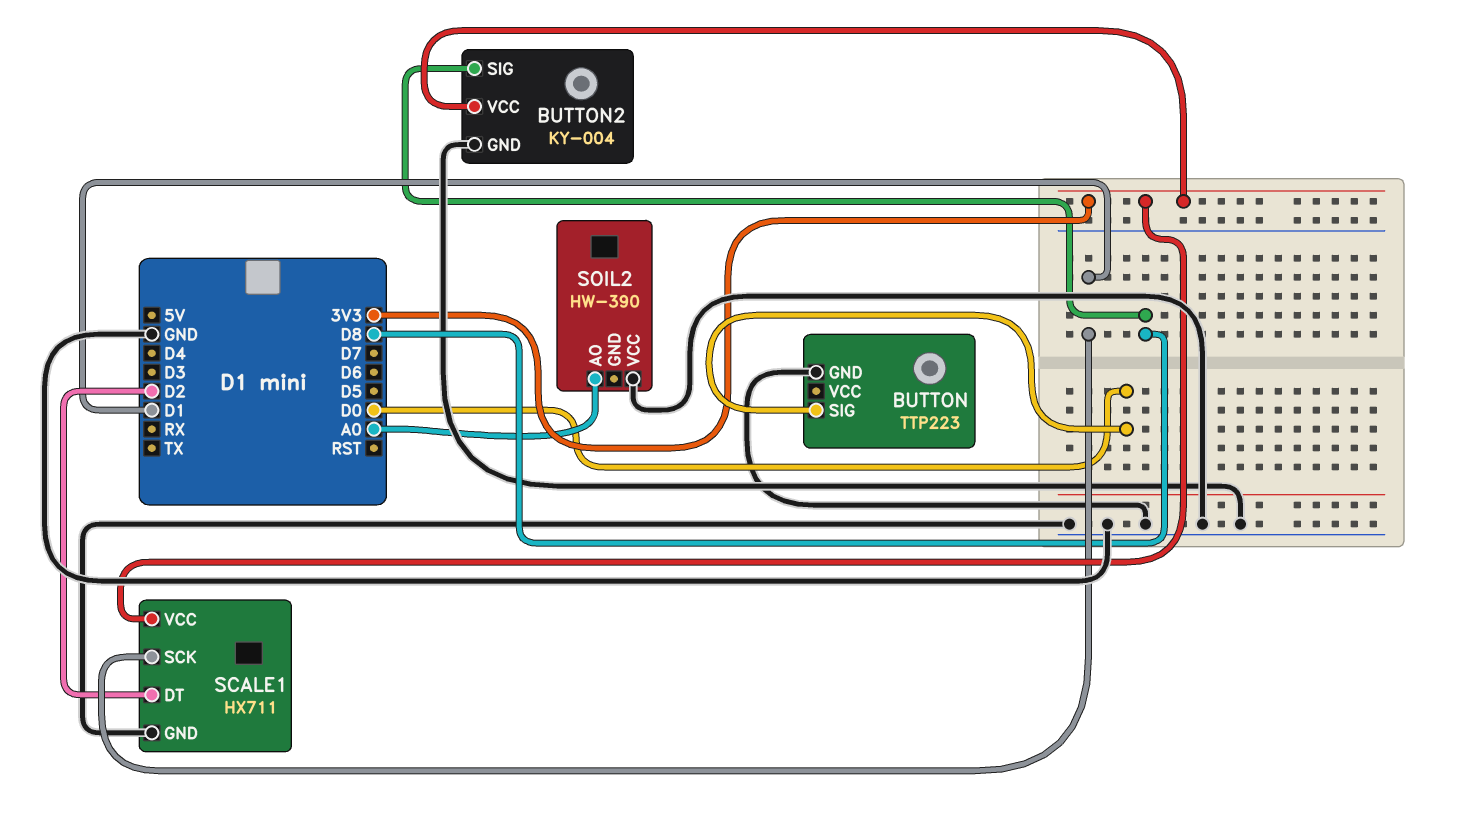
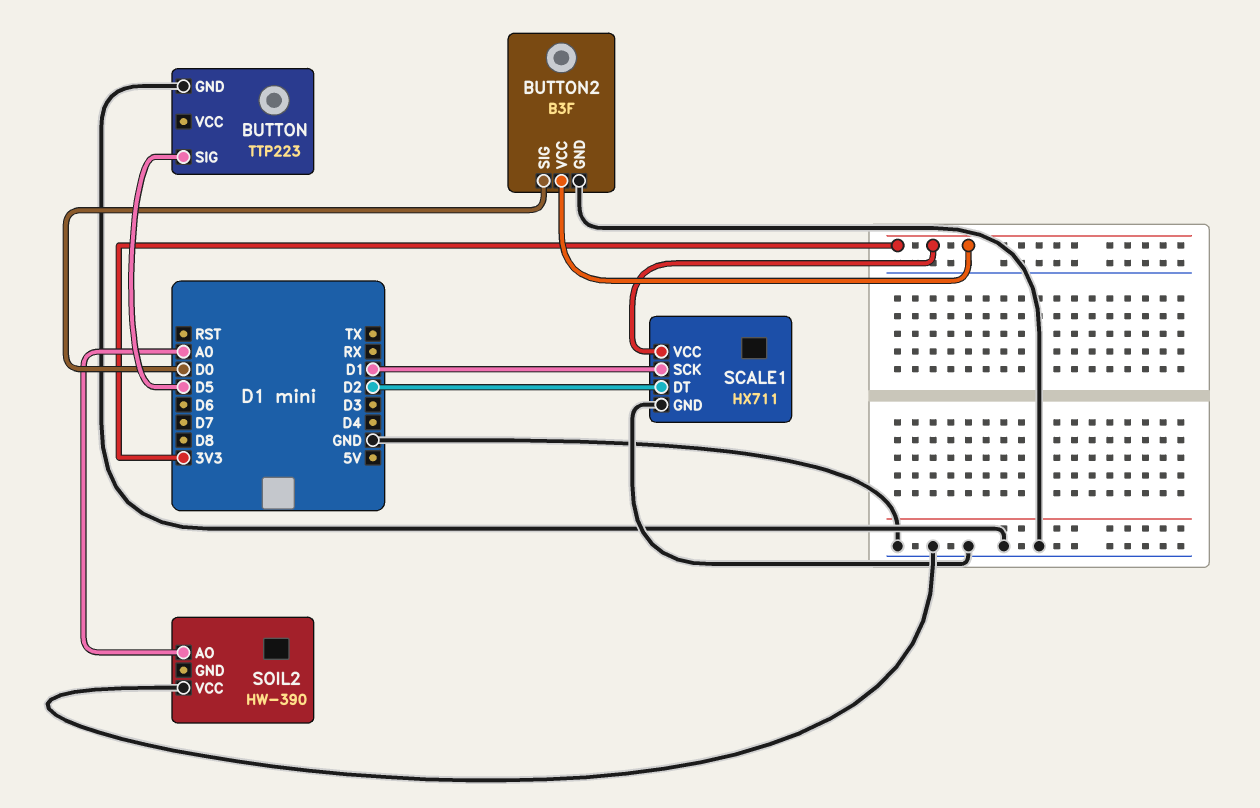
BUTTON pin SIG: D0 -> D5
BUTTON2: KY-004 -> B3F
BUTTON2 pin SIG: D8 -> D0

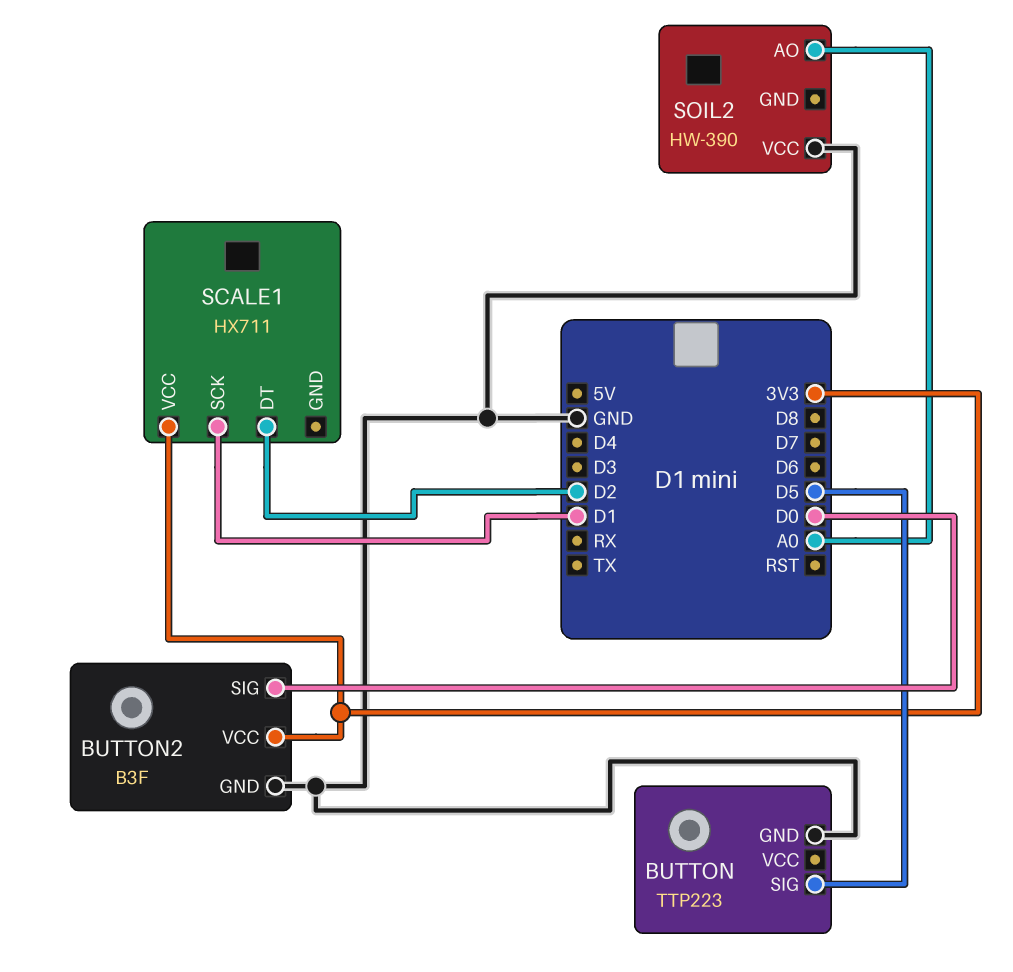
SCALE1 pin GND: GND -> none

